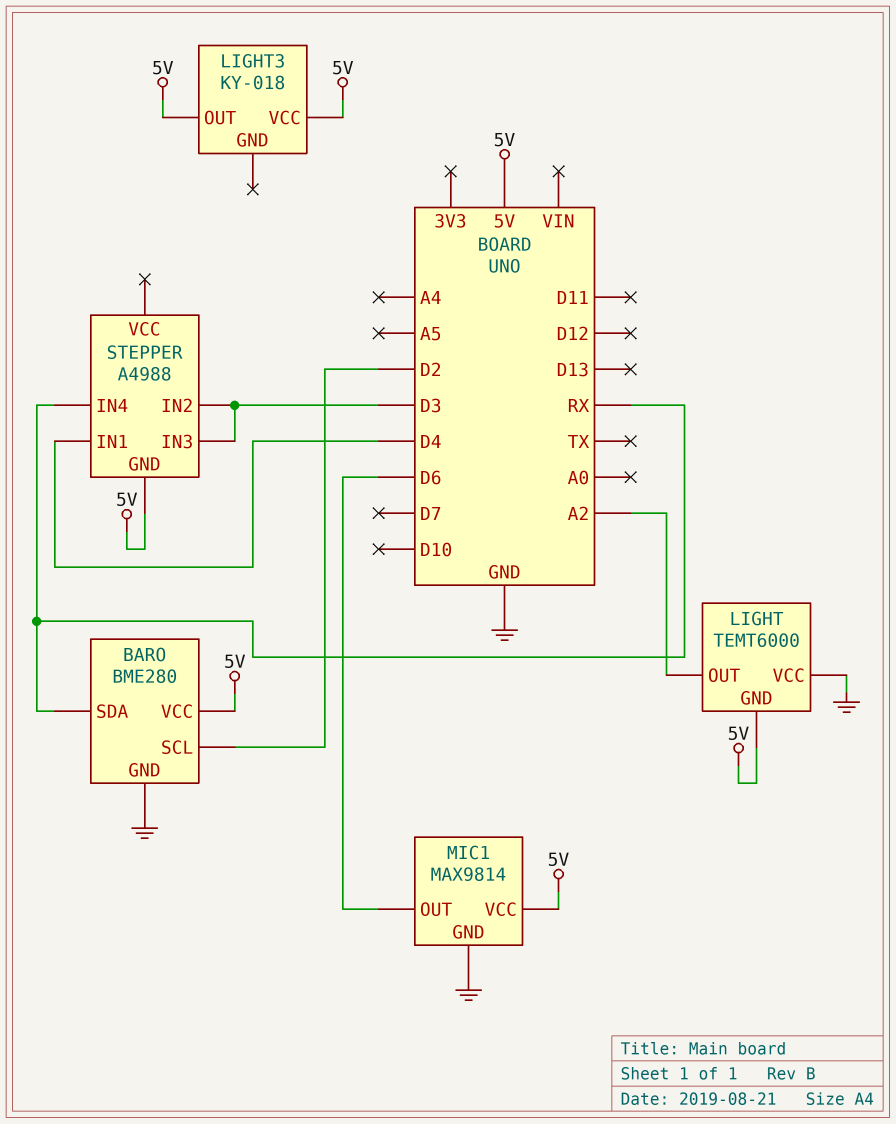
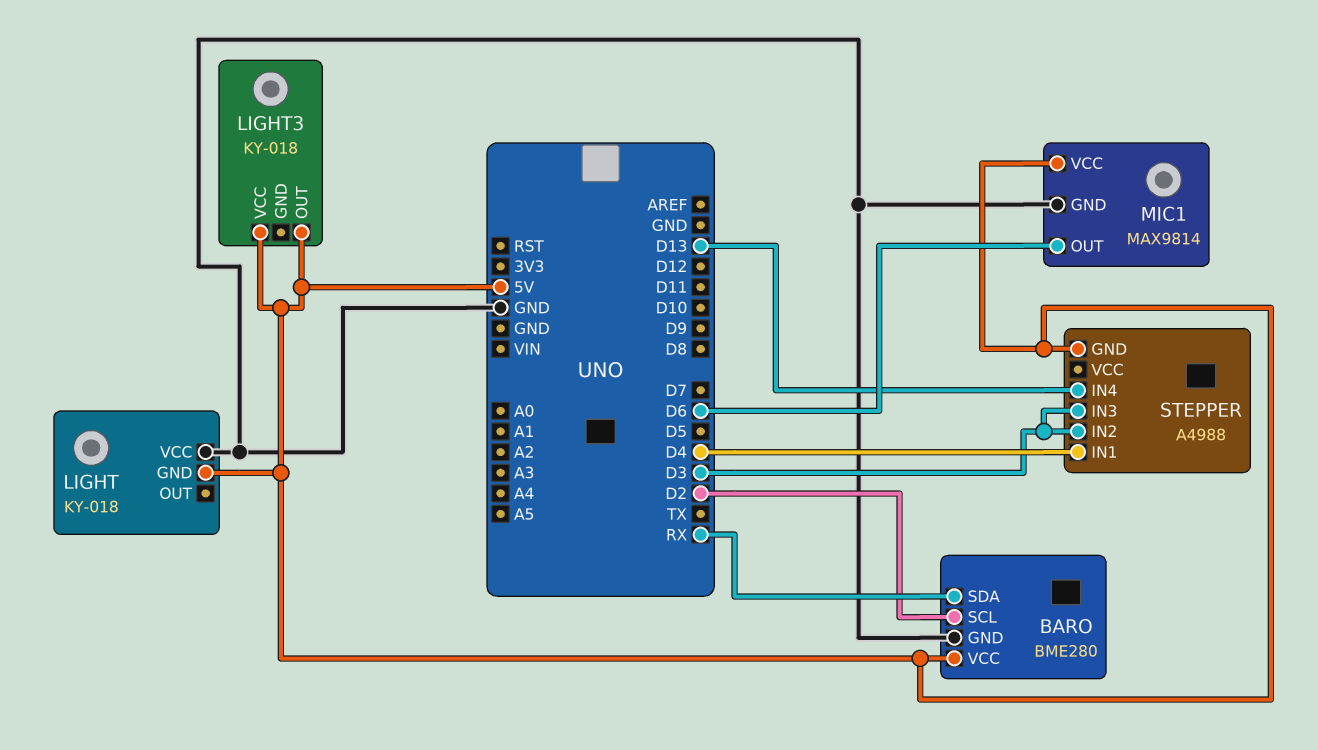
LIGHT: TEMT6000 -> KY-018
LIGHT pin OUT: A2 -> none
STEPPER pin IN4: RX -> D13

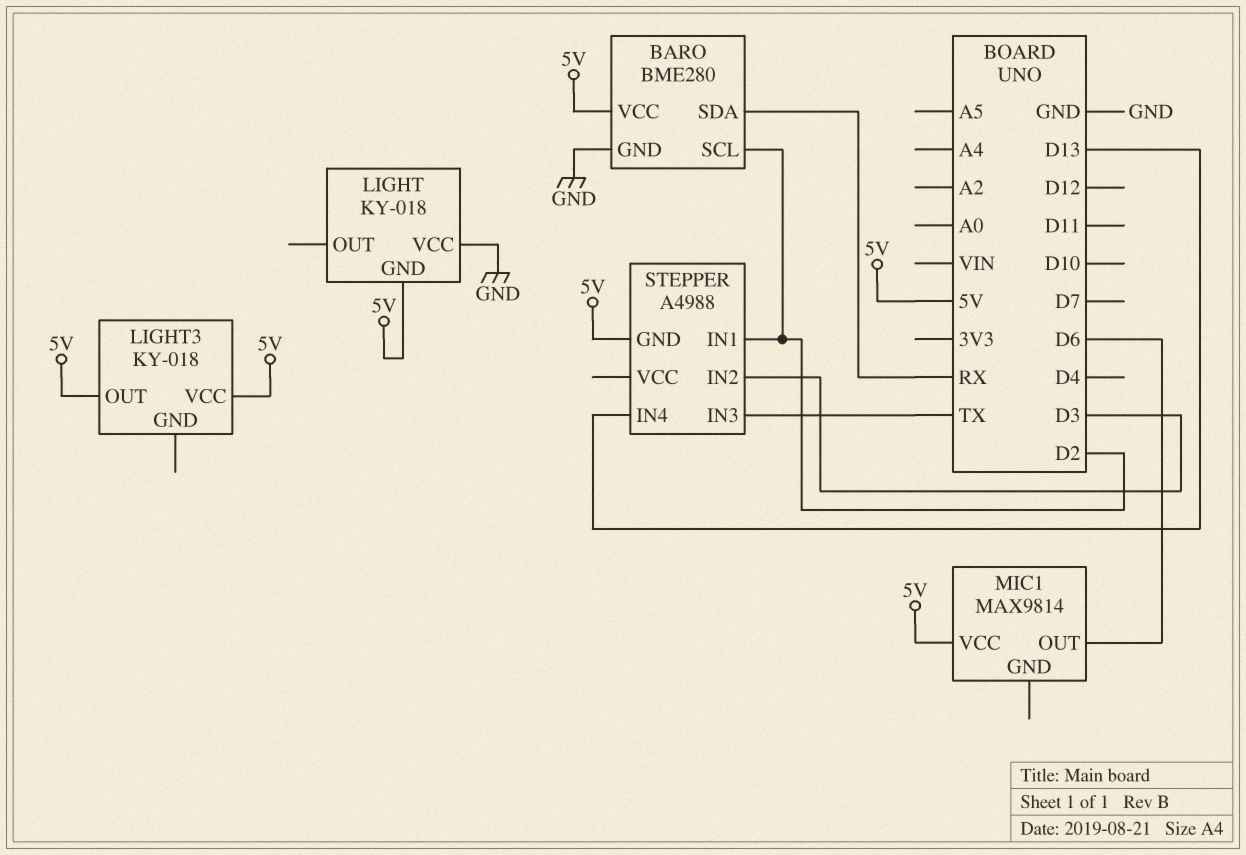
MIC1 pin GND: GND -> none
STEPPER pin IN1: D4 -> D2
STEPPER pin IN3: D3 -> TX

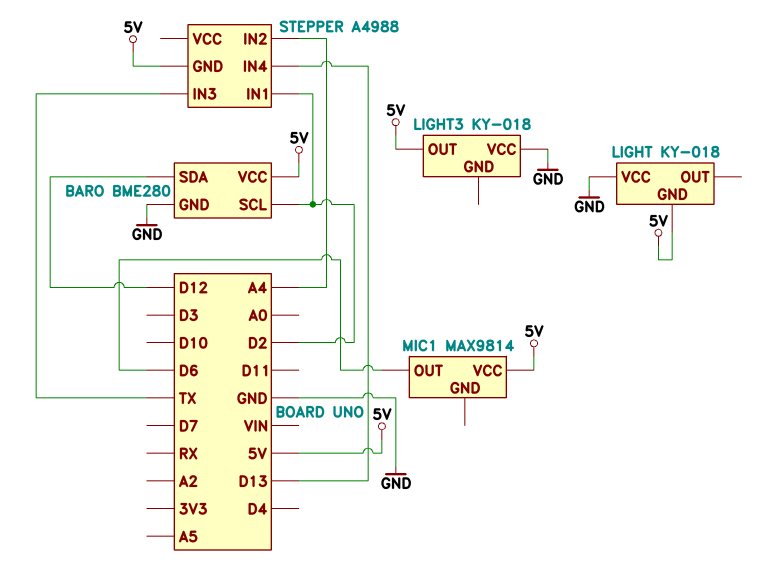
BARO pin SDA: RX -> D12
LIGHT3 pin VCC: 5V -> GND
STEPPER pin IN2: D3 -> A4

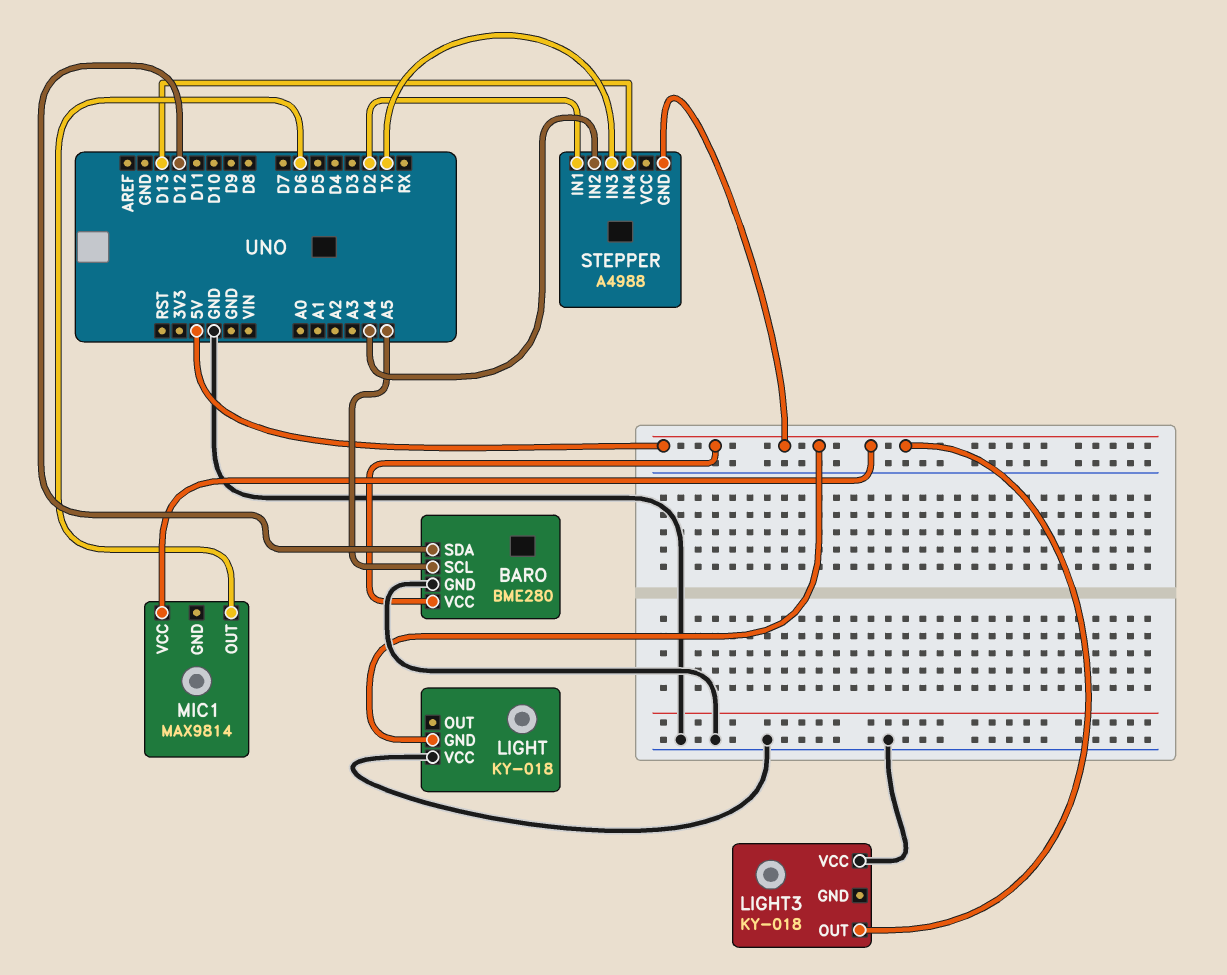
BARO pin SCL: D2 -> A5

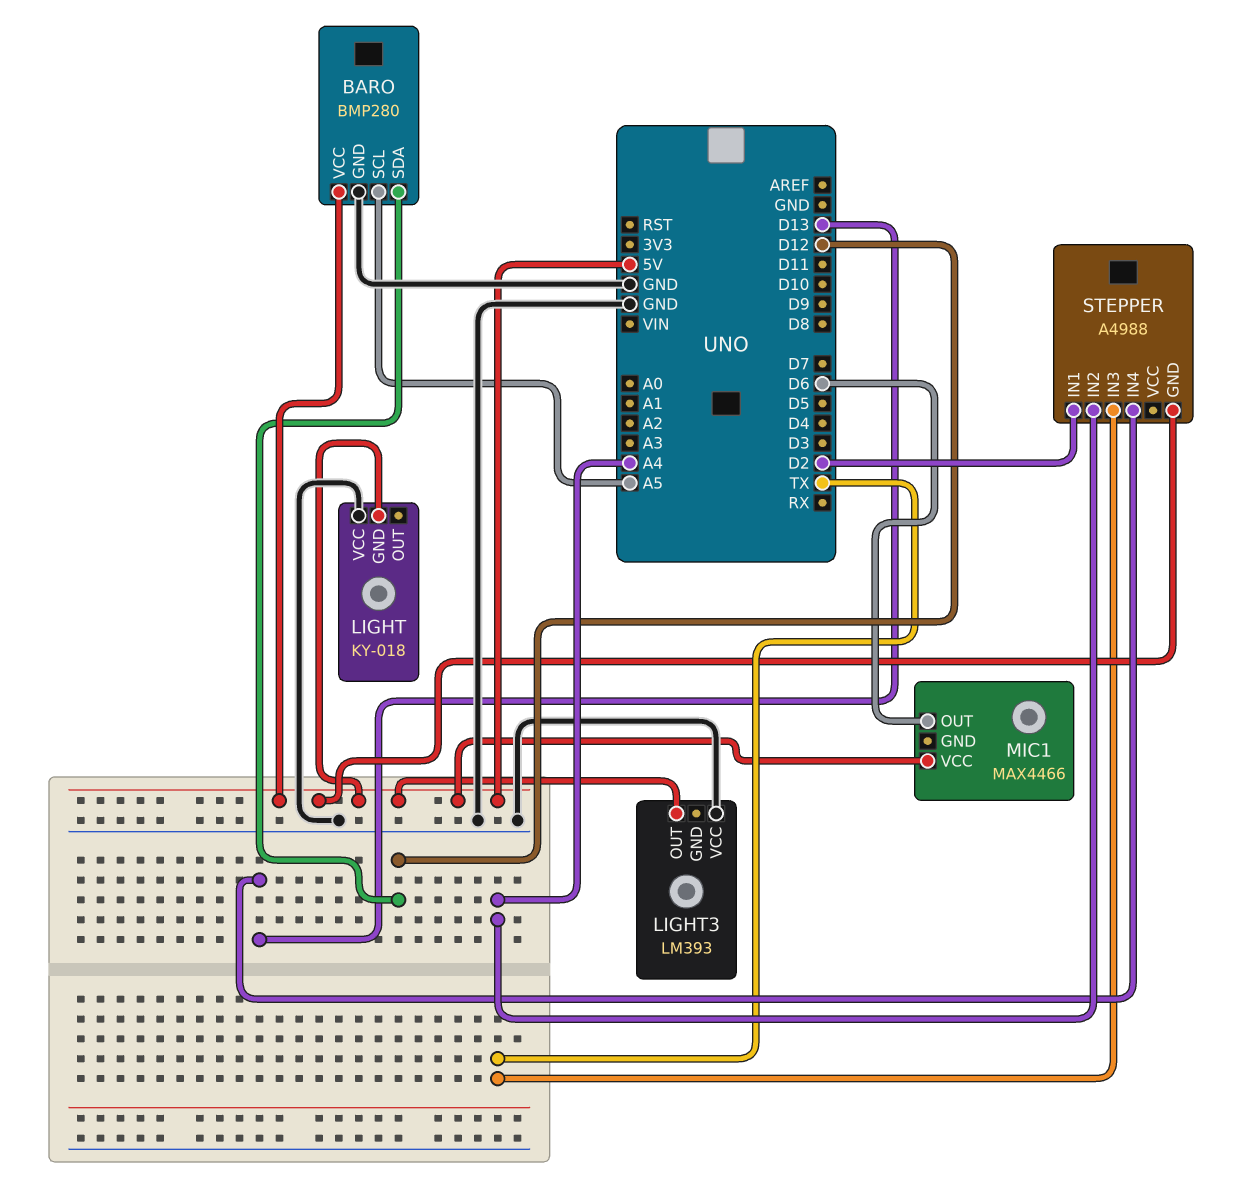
BARO: BME280 -> BMP280
LIGHT3: KY-018 -> LM393
MIC1: MAX9814 -> MAX4466

